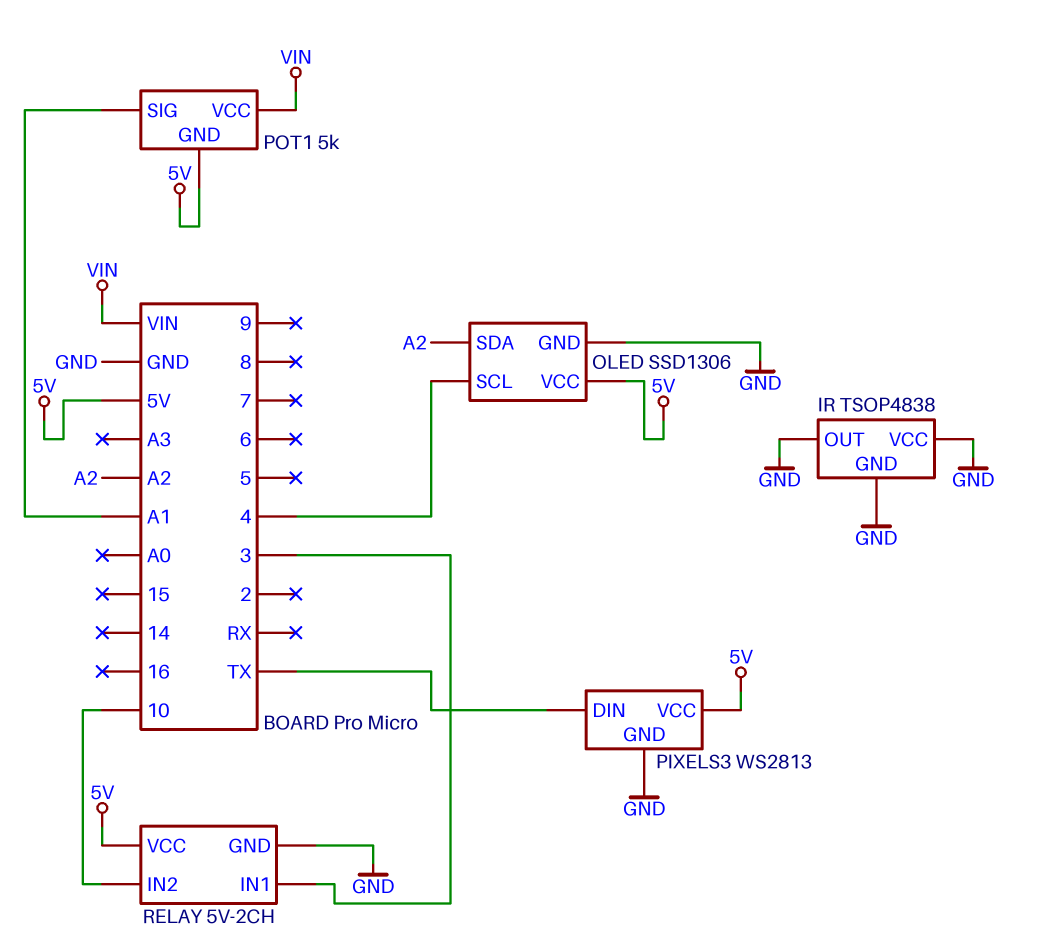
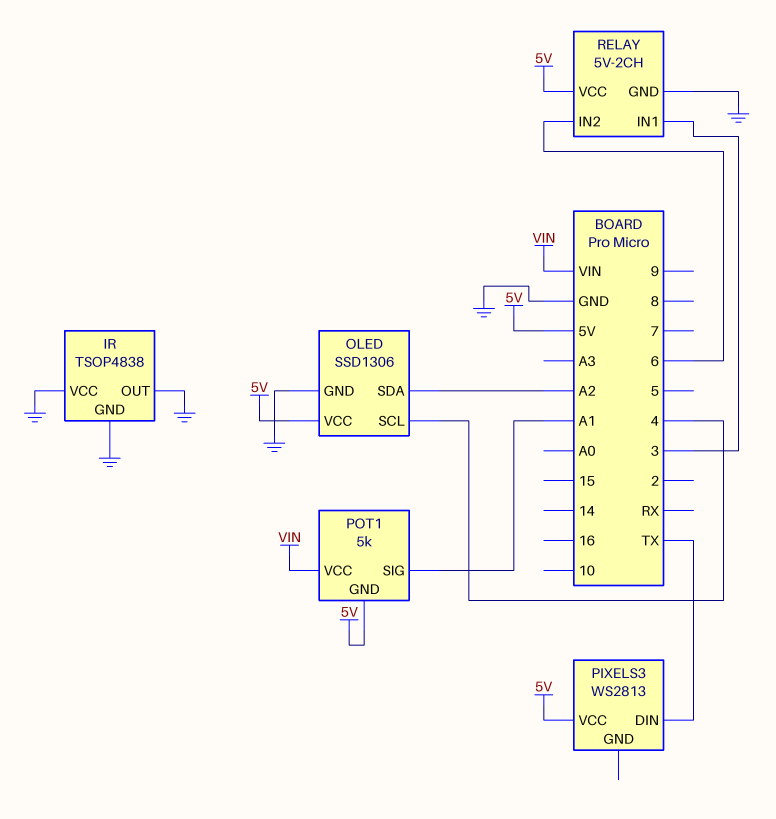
PIXELS3 pin GND: GND -> none
RELAY pin IN2: 10 -> 6

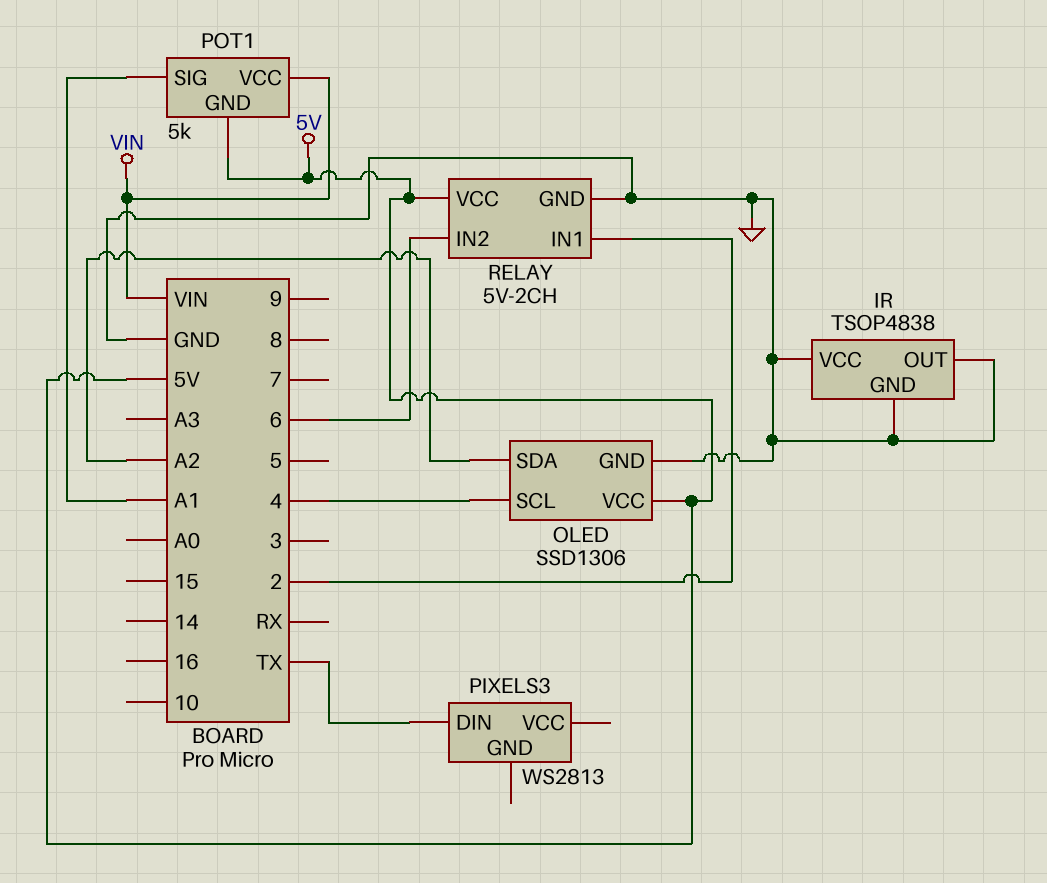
PIXELS3 pin VCC: 5V -> none
RELAY pin IN1: 3 -> 2

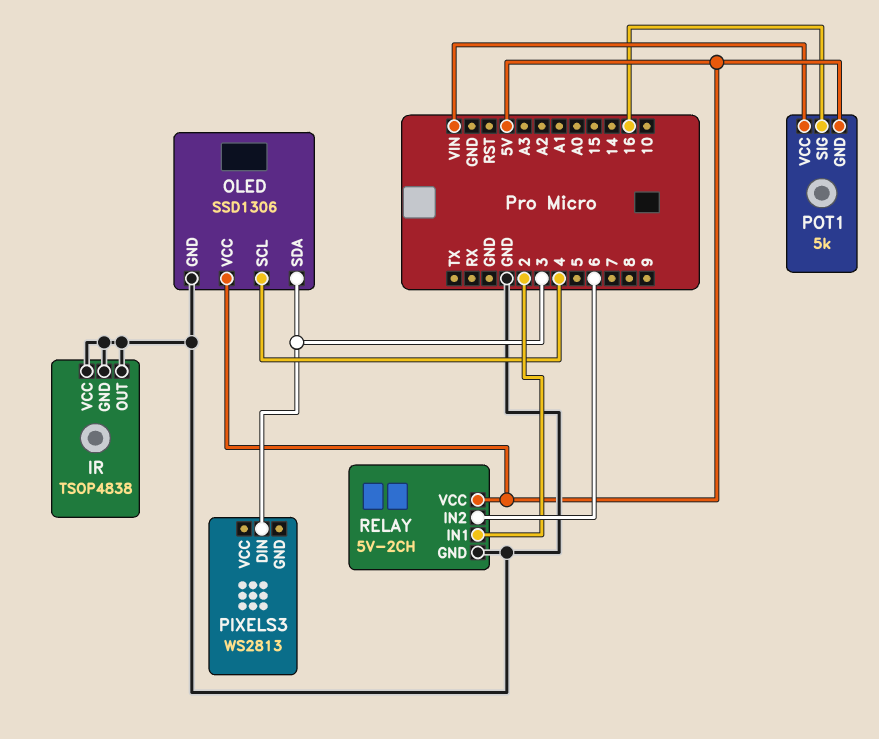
OLED pin SDA: A2 -> 3
PIXELS3 pin DIN: TX -> 3
POT1 pin SIG: A1 -> 16

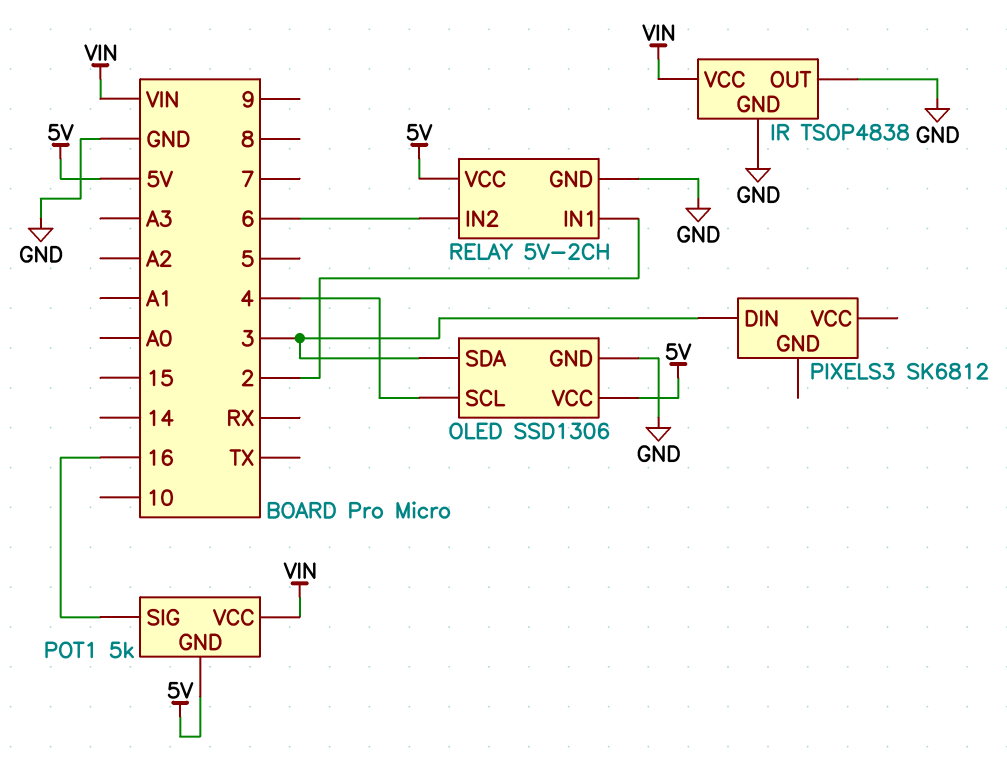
IR pin VCC: GND -> VIN
PIXELS3: WS2813 -> SK6812

